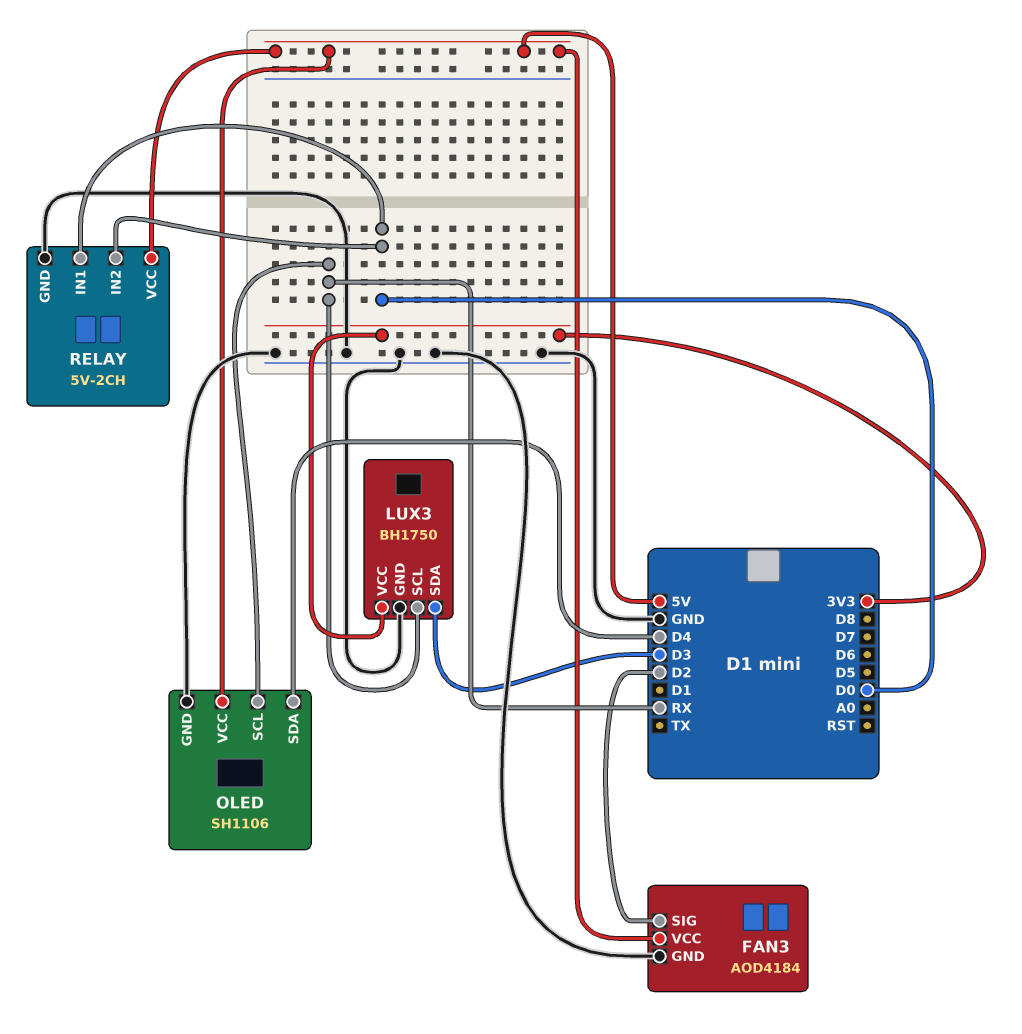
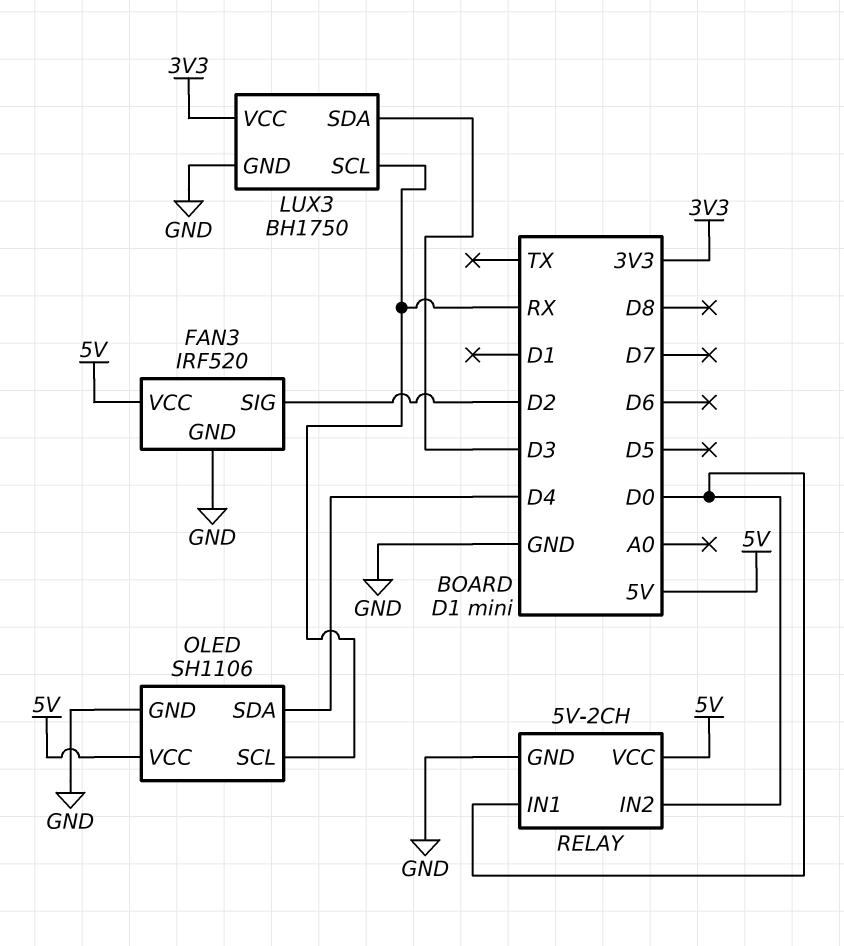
FAN3: AOD4184 -> IRF520

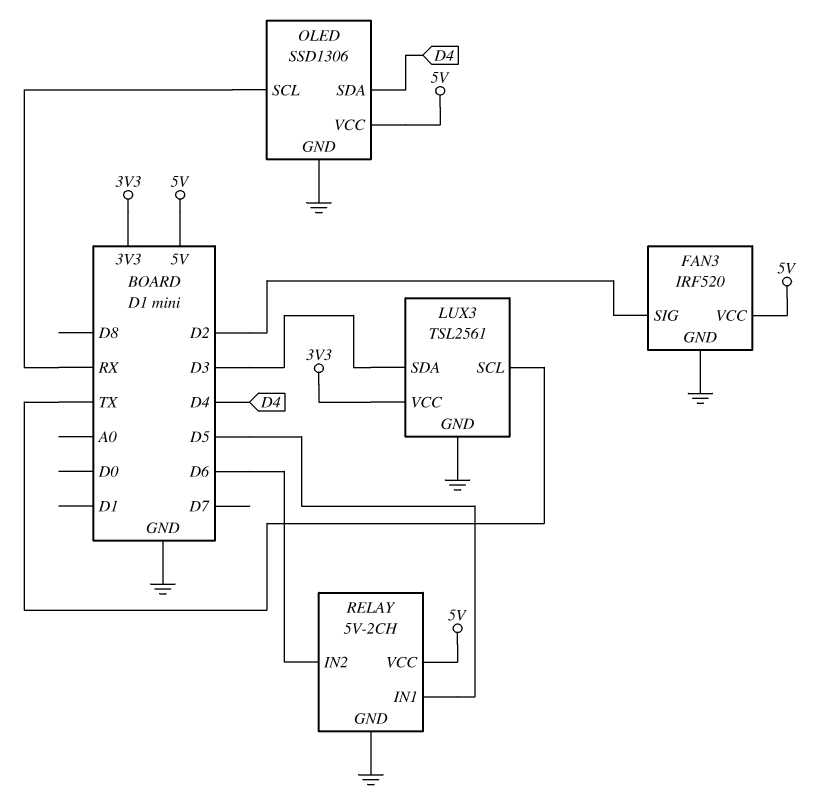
LUX3: BH1750 -> TSL2561
LUX3 pin SCL: RX -> TX
OLED: SH1106 -> SSD1306
RELAY pin IN1: D0 -> D5
RELAY pin IN2: D0 -> D6

